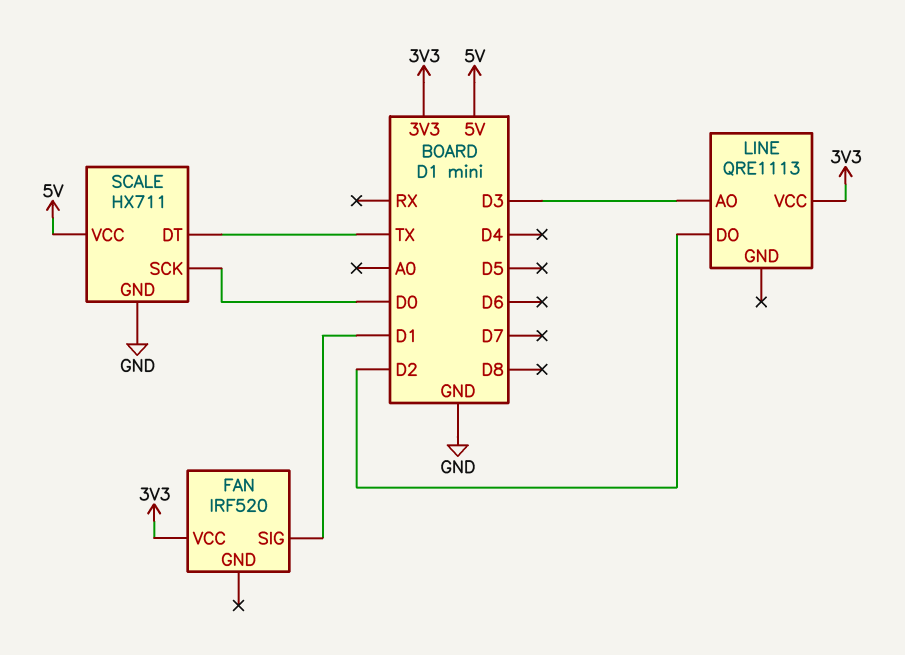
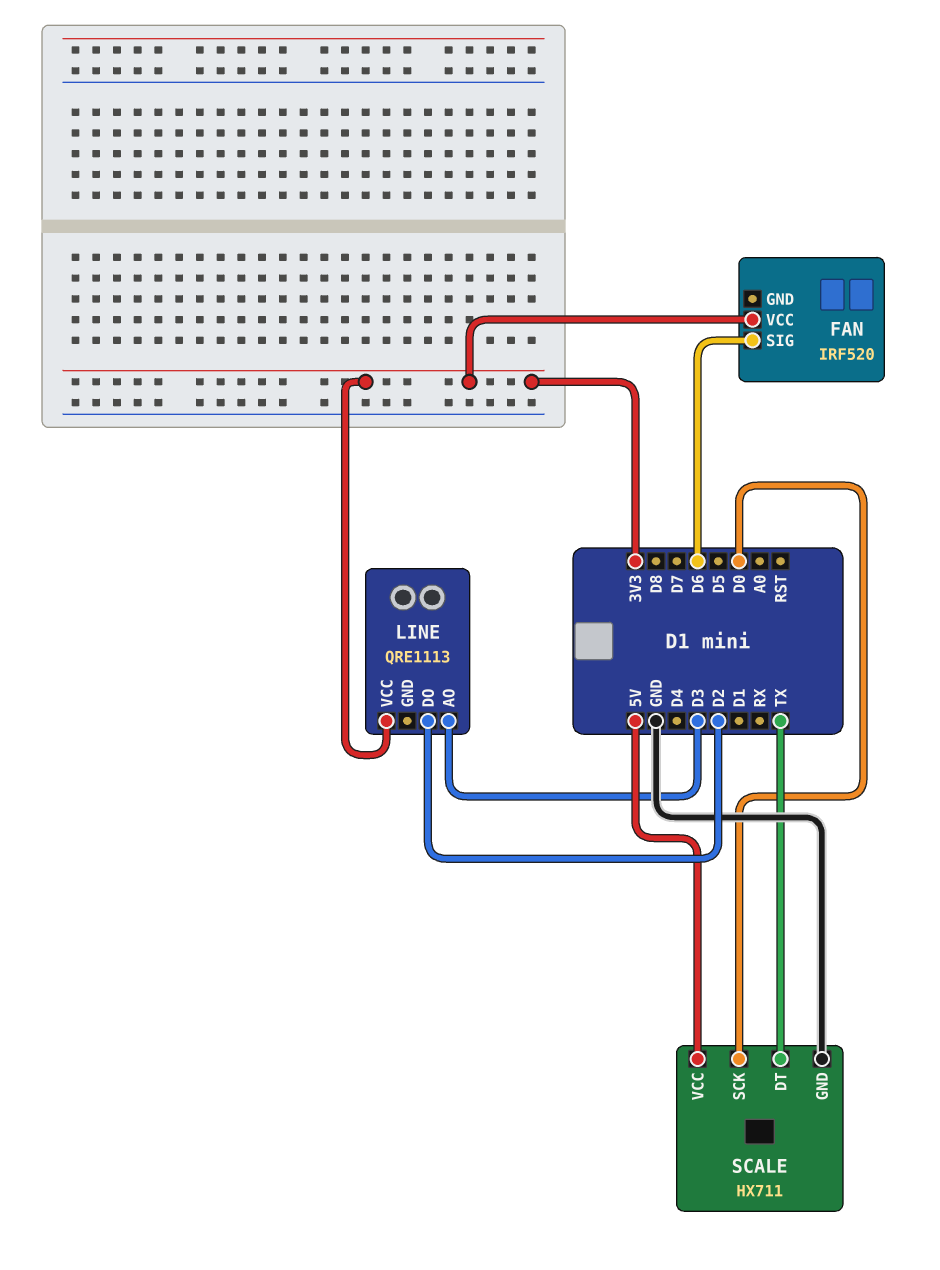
FAN pin SIG: D1 -> D6

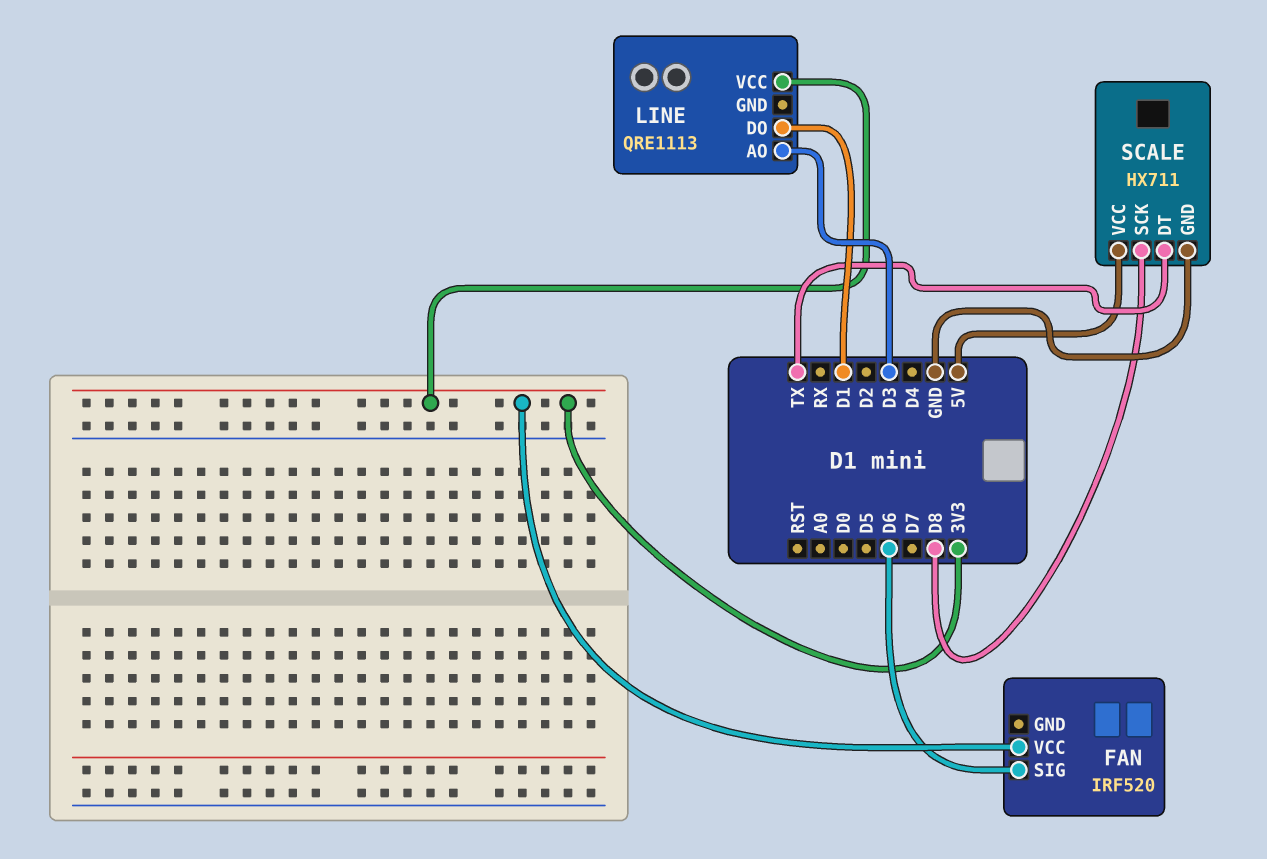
LINE pin DO: D2 -> D1
SCALE pin SCK: D0 -> D8

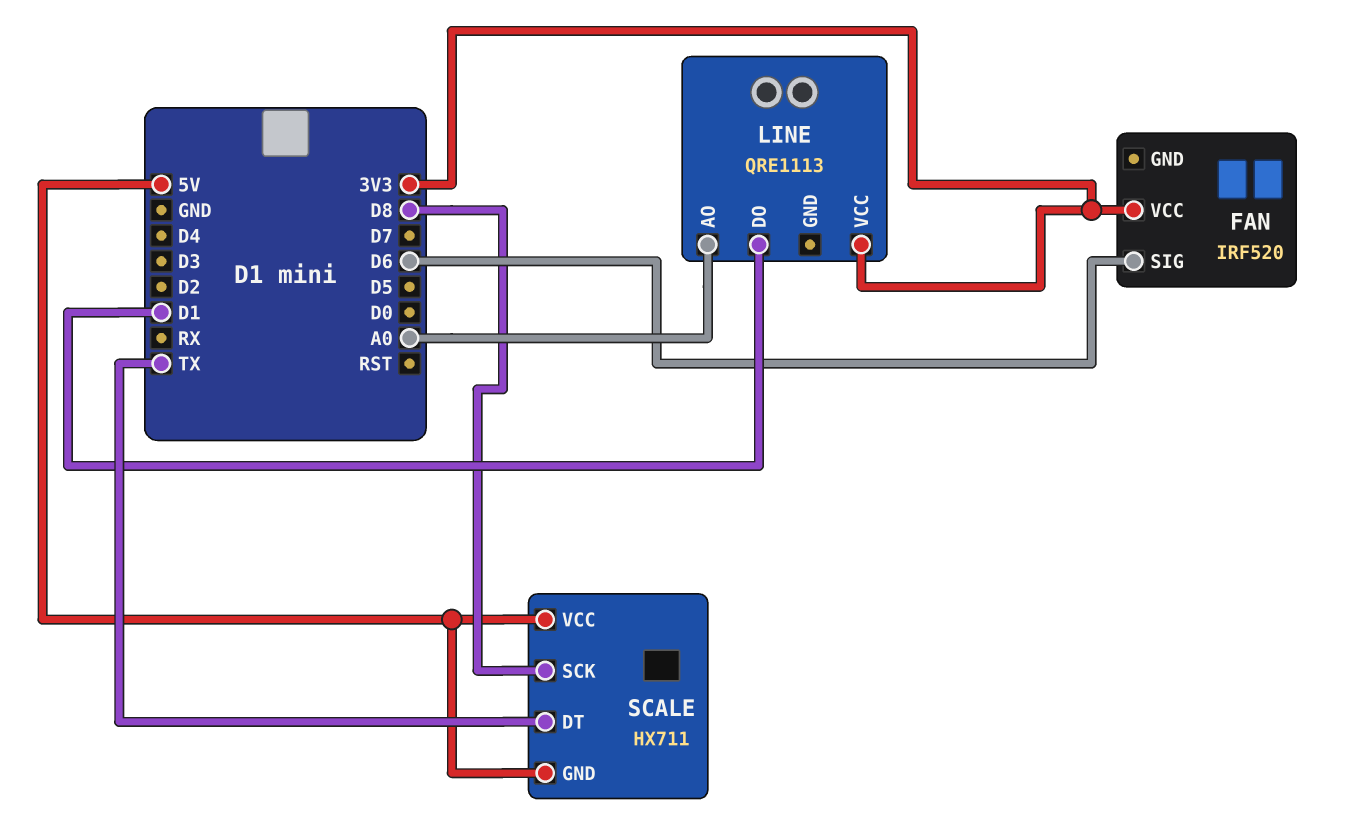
LINE pin AO: D3 -> A0
SCALE pin GND: GND -> 5V

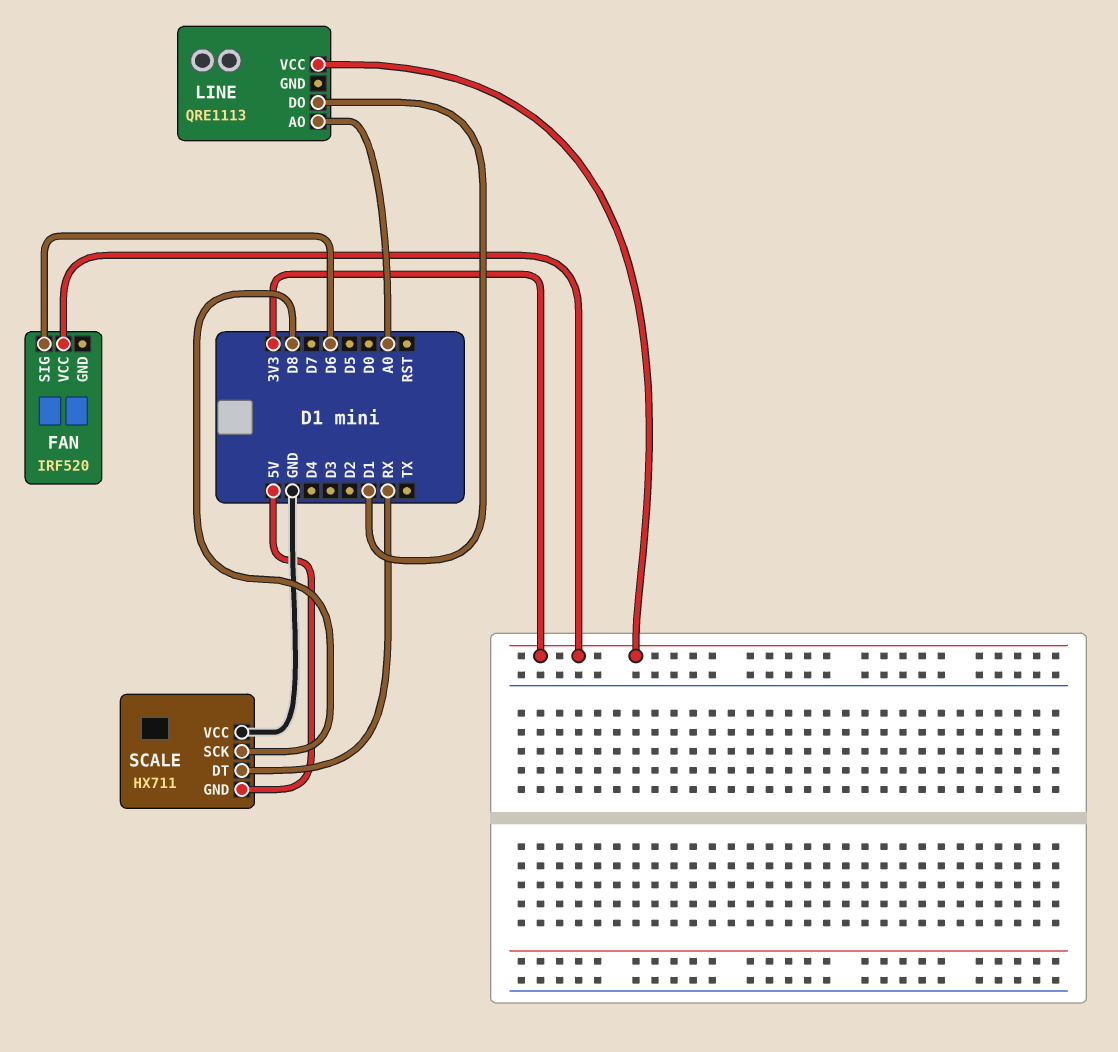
SCALE pin DT: TX -> RX
SCALE pin VCC: 5V -> GND

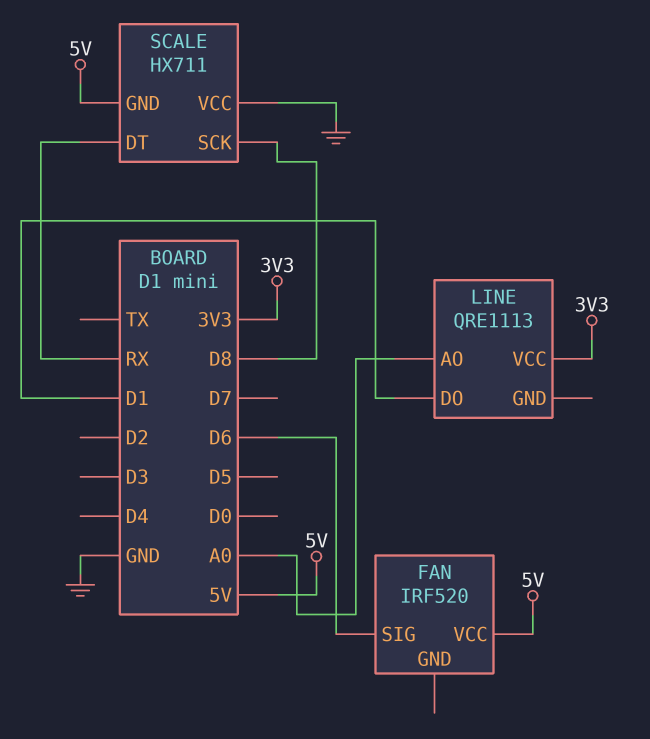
FAN pin VCC: 3V3 -> 5V

